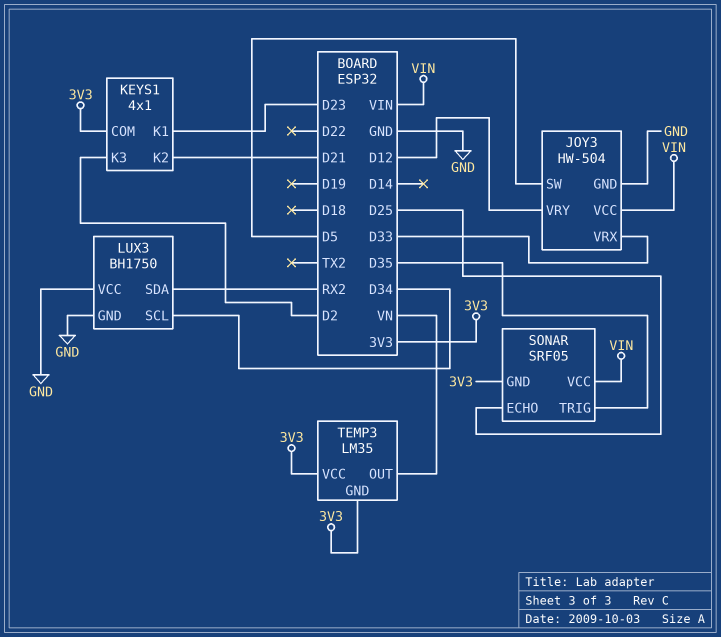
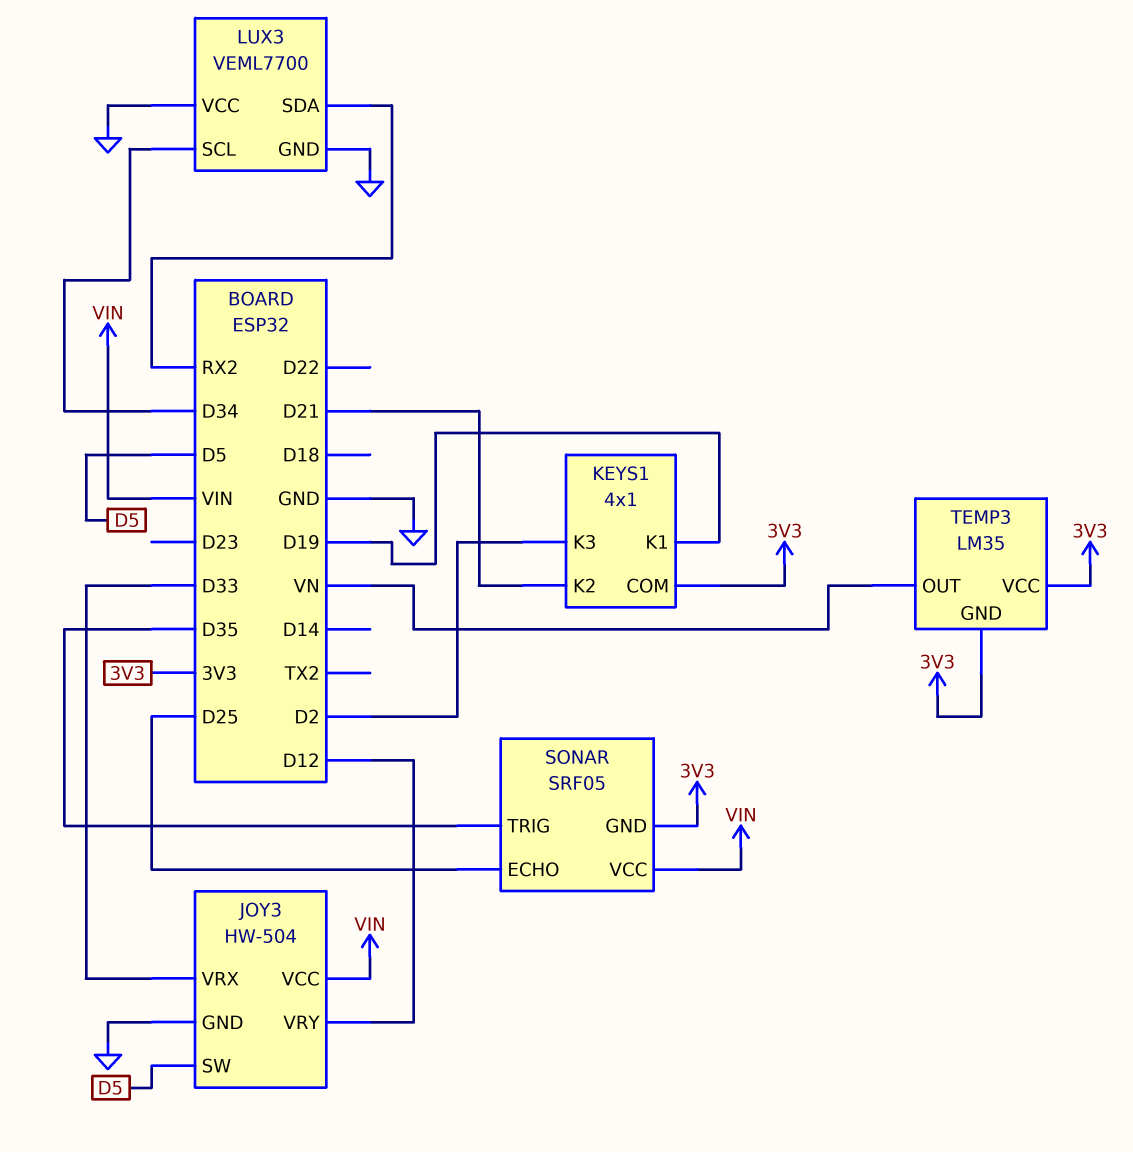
KEYS1 pin K1: D23 -> D19
LUX3: BH1750 -> VEML7700

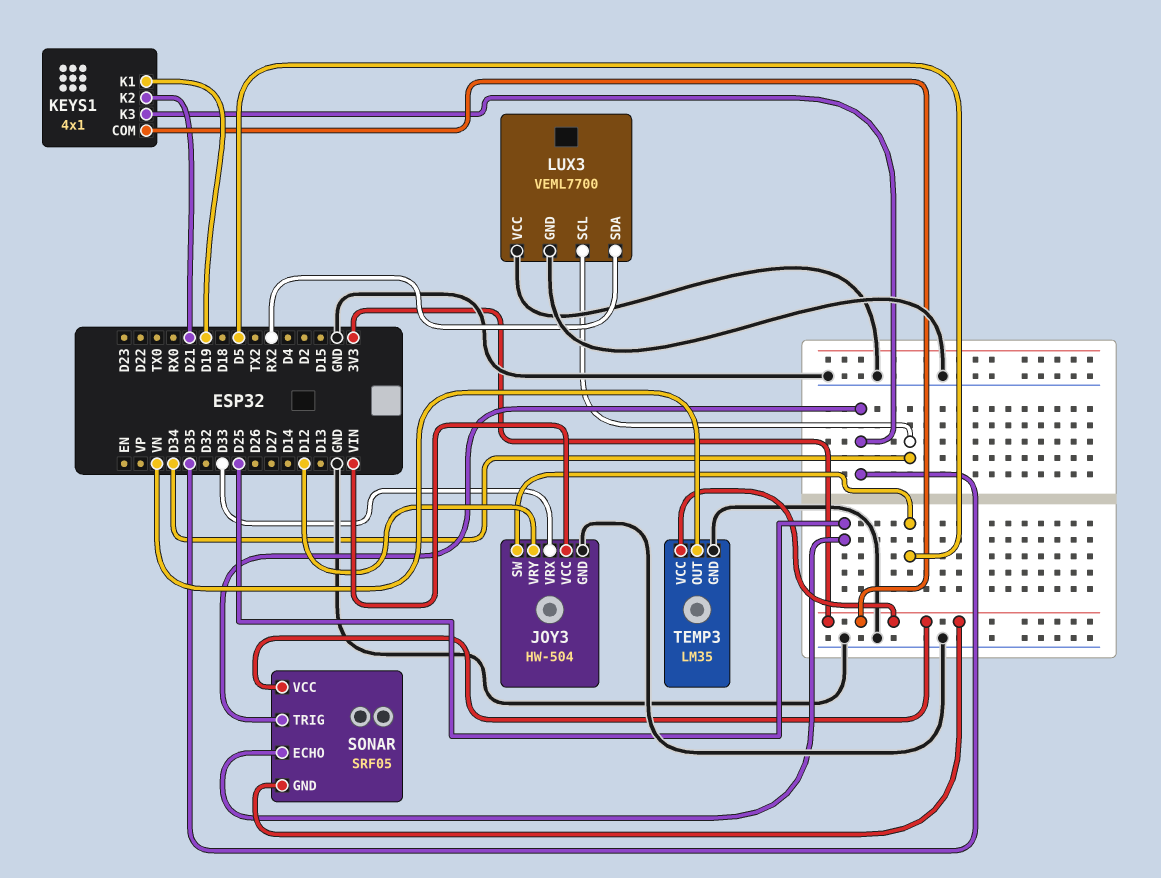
KEYS1 pin K3: D2 -> D35
SONAR pin VCC: VIN -> 3V3
TEMP3 pin GND: 3V3 -> GND

